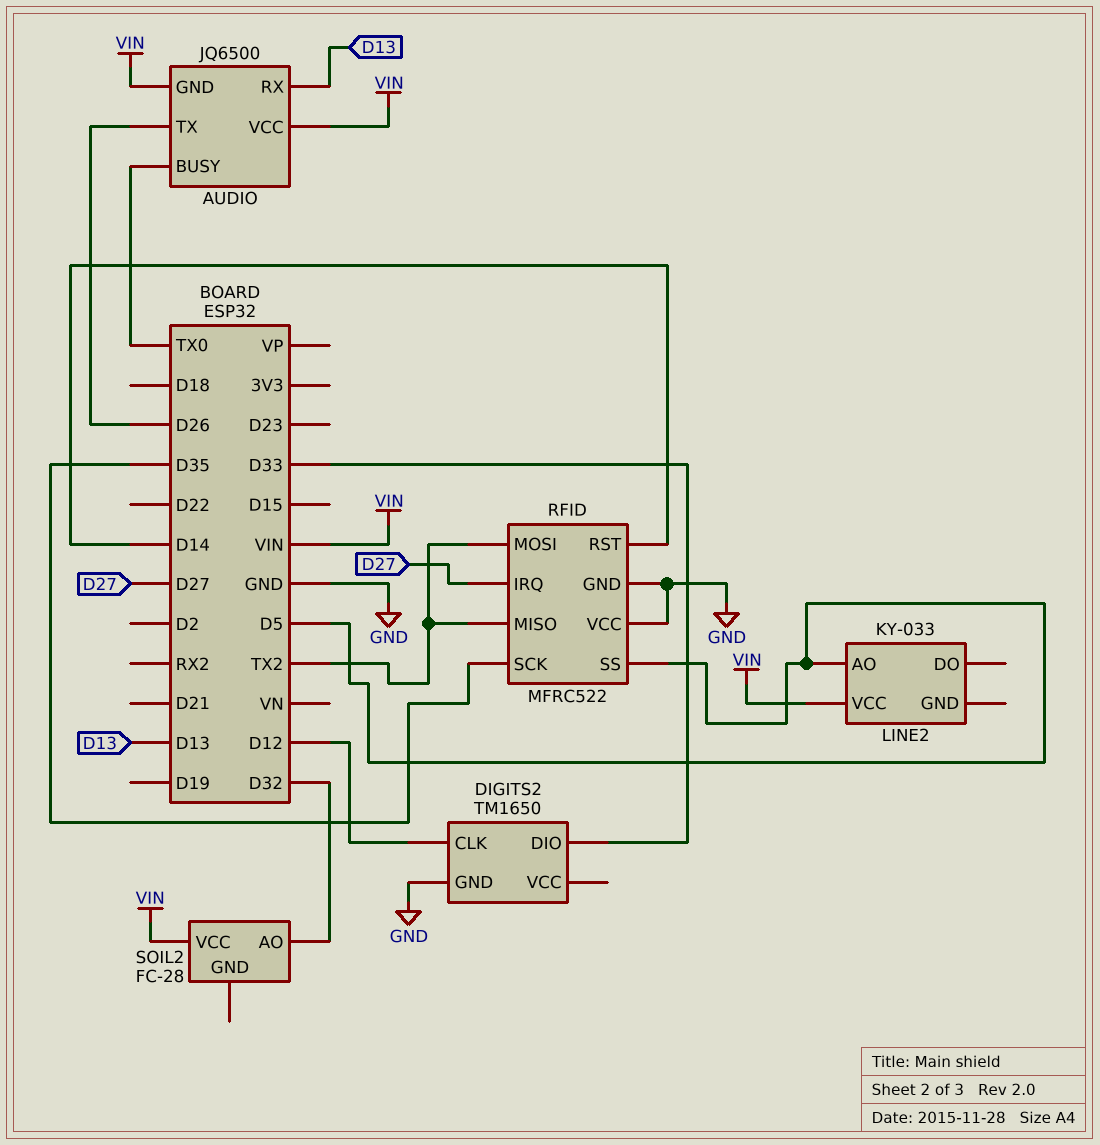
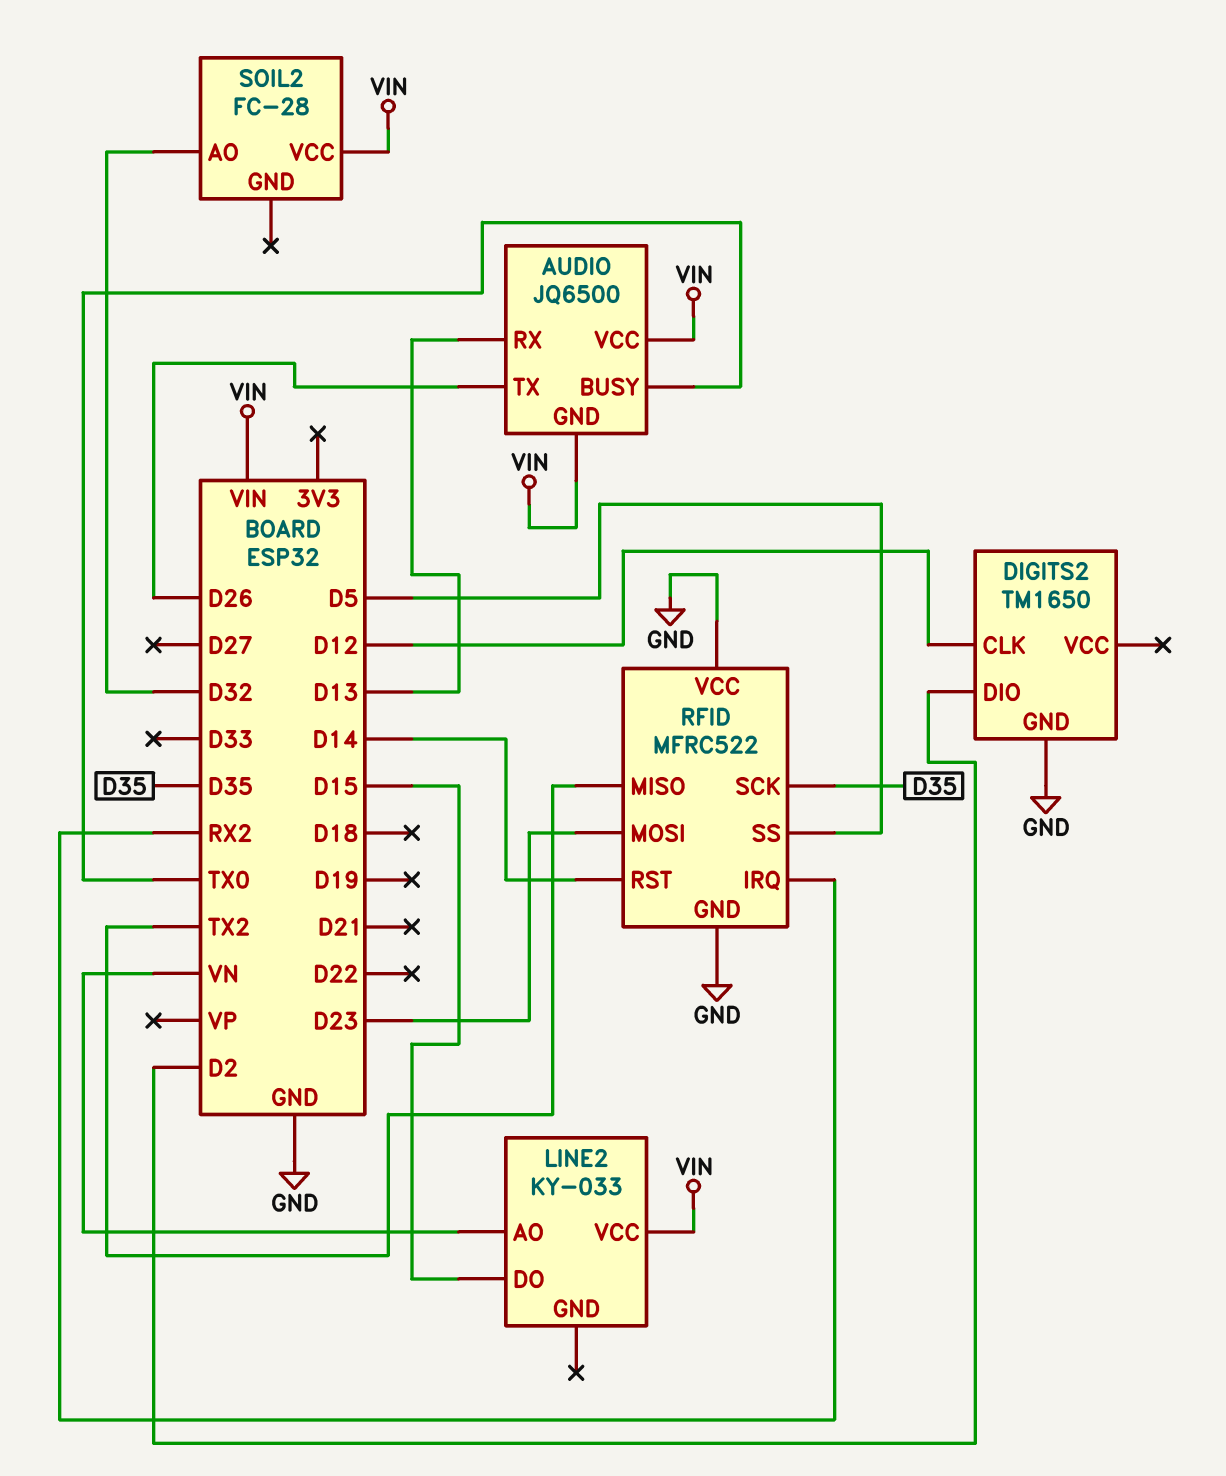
DIGITS2 pin DIO: D33 -> D2
LINE2 pin AO: D5 -> VN
LINE2 pin DO: none -> D15
RFID pin IRQ: D27 -> RX2
RFID pin MOSI: TX2 -> D23

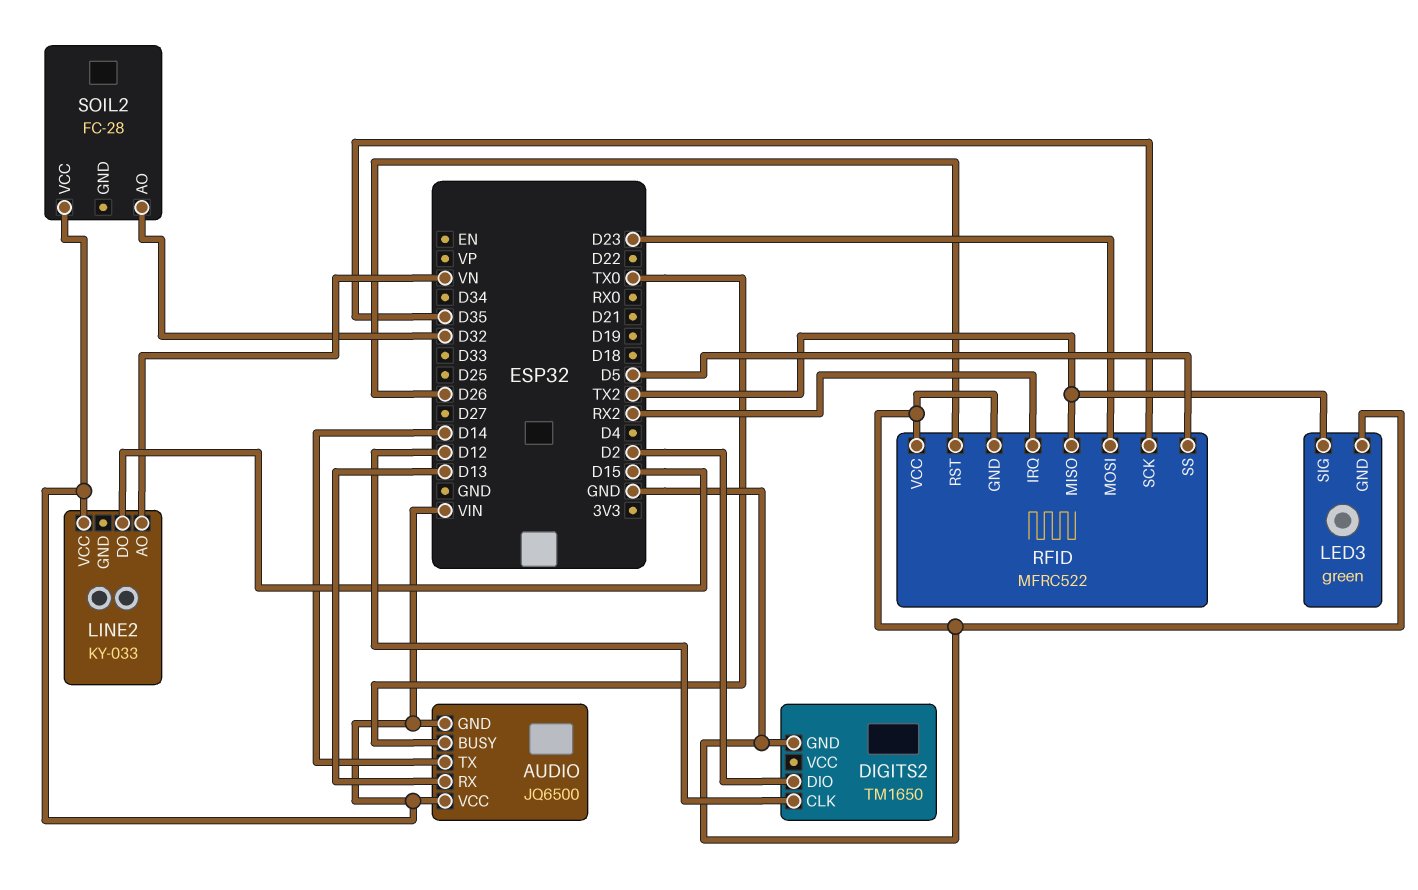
AUDIO pin TX: D26 -> D14
LED3: none -> green
LED3 pin GND: none -> GND
LED3 pin SIG: none -> TX2
RFID pin RST: D14 -> D26

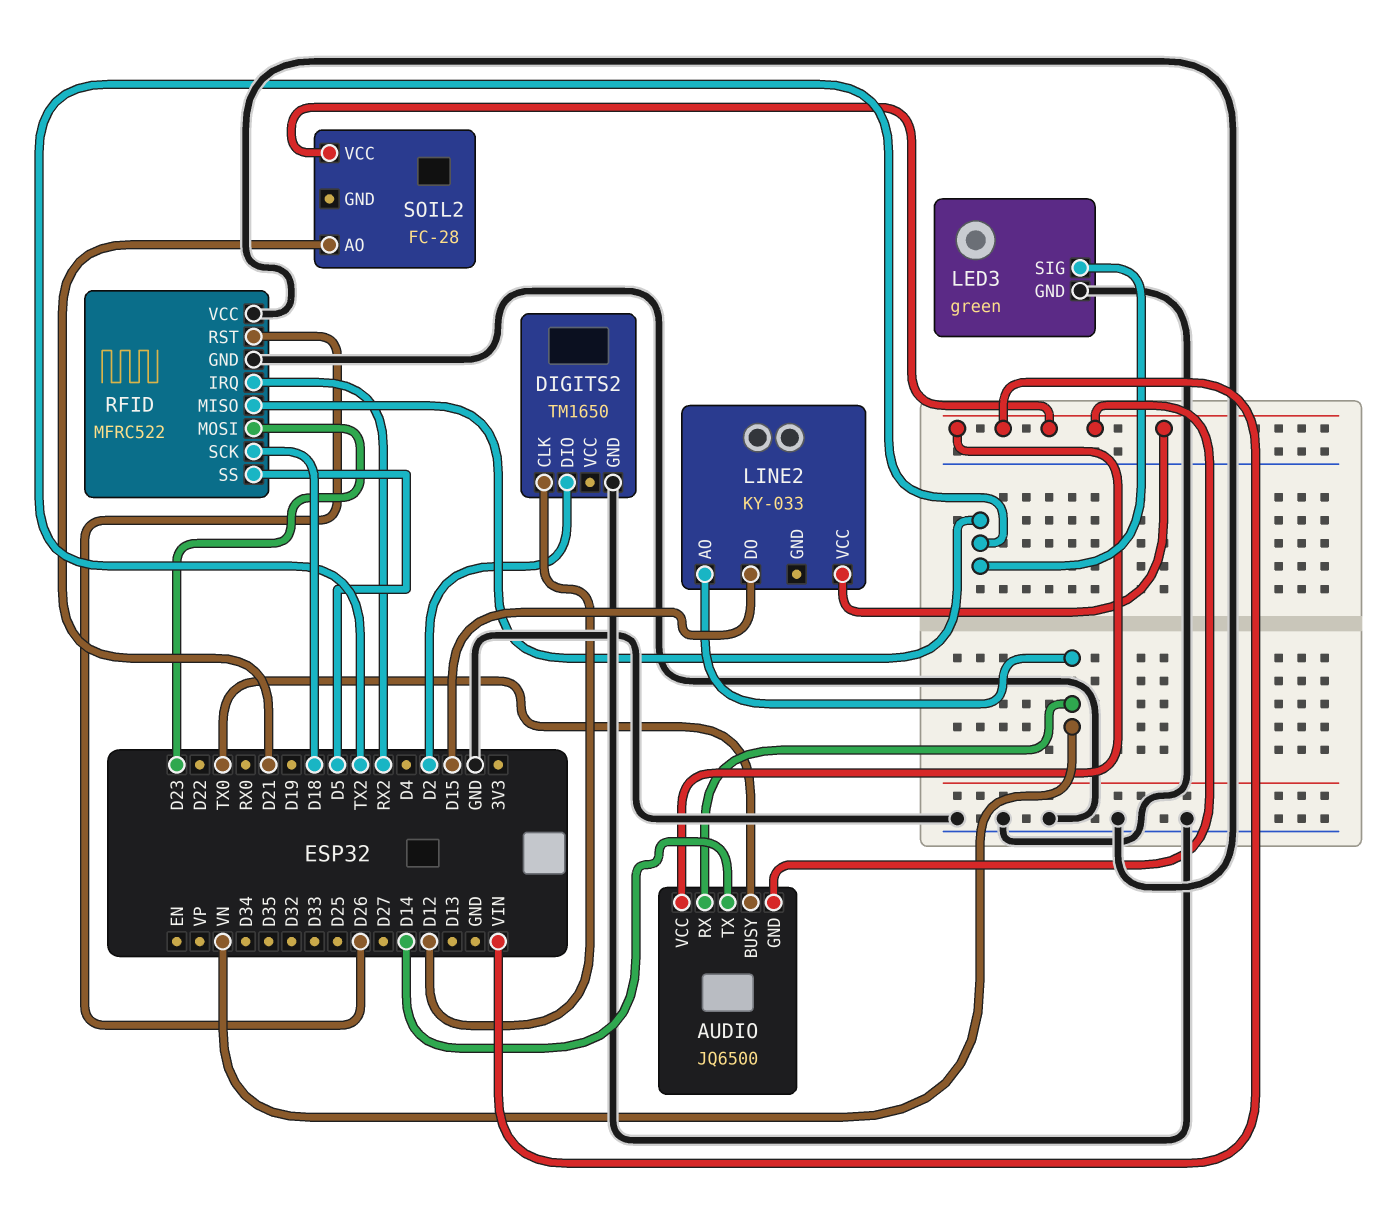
AUDIO pin RX: D13 -> VN
RFID pin SCK: D35 -> D18
SOIL2 pin AO: D32 -> D21

